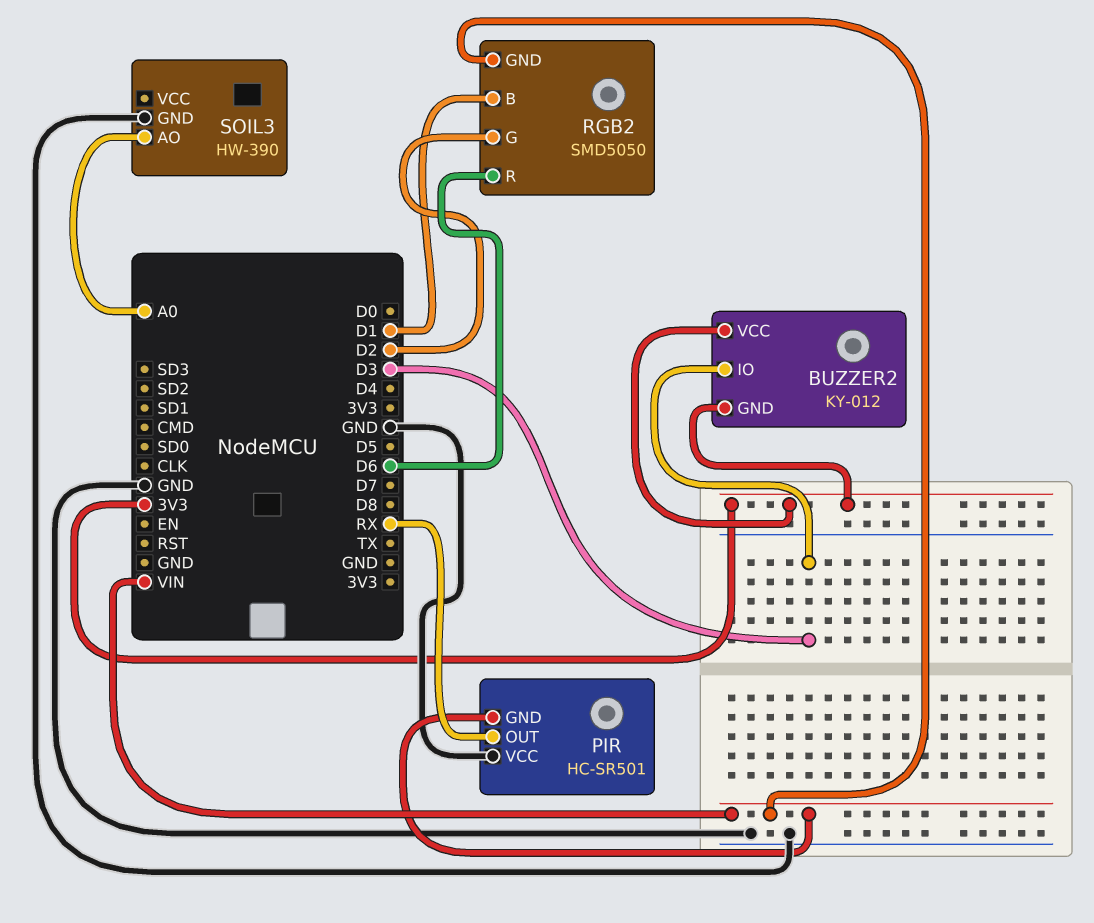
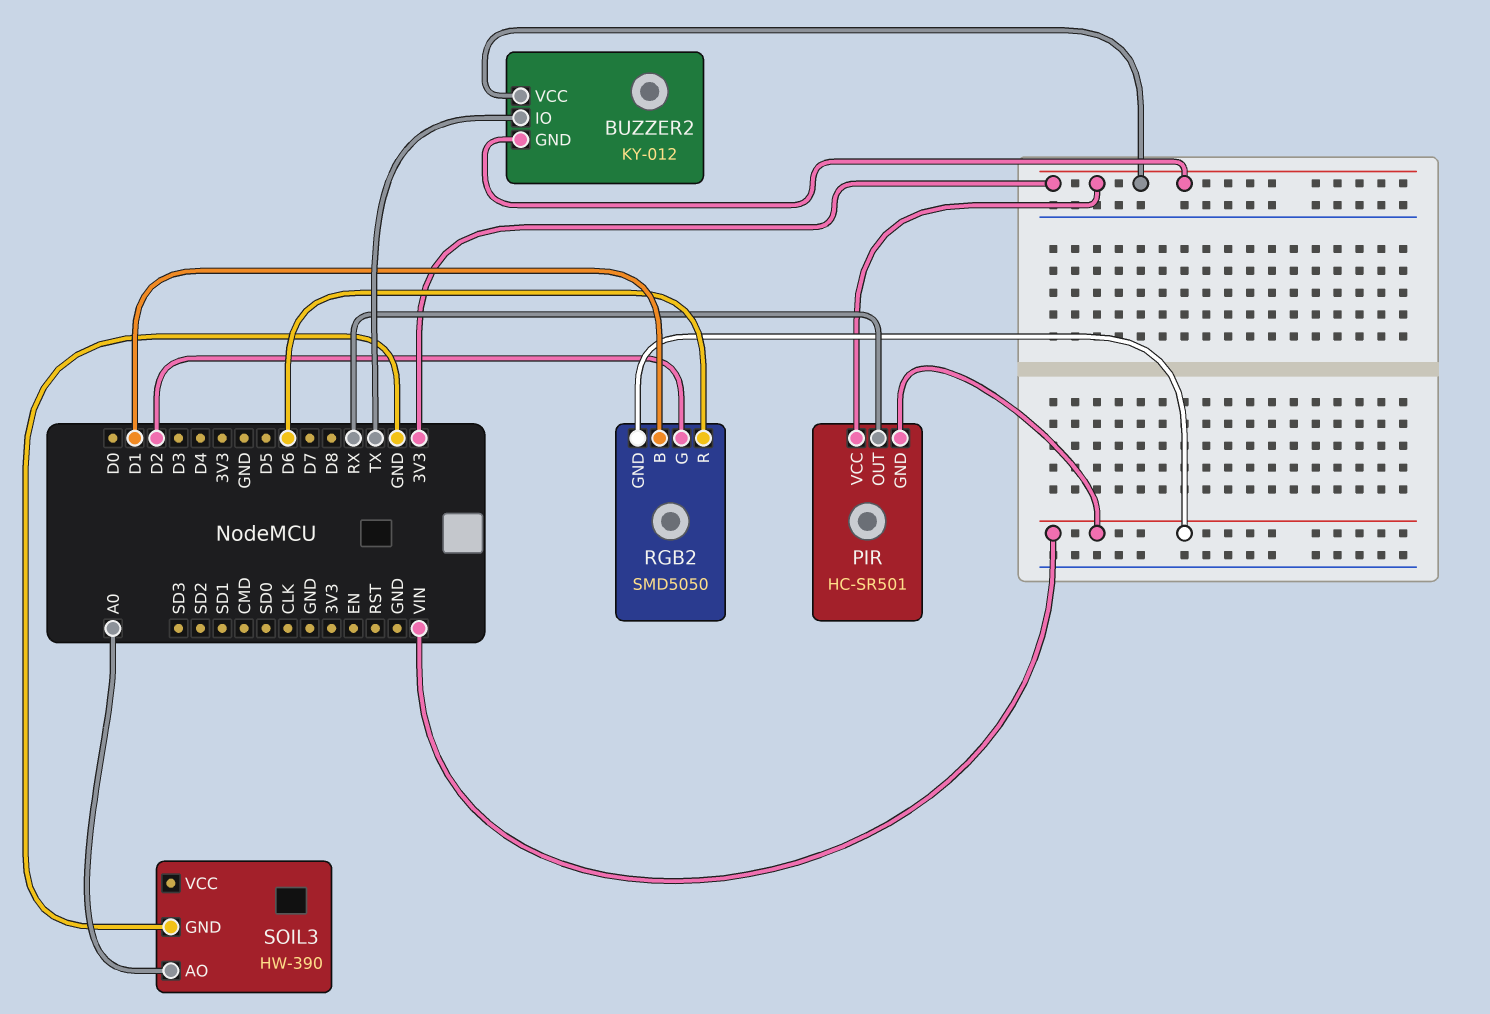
BUZZER2 pin IO: D3 -> TX
PIR pin VCC: GND -> 3V3

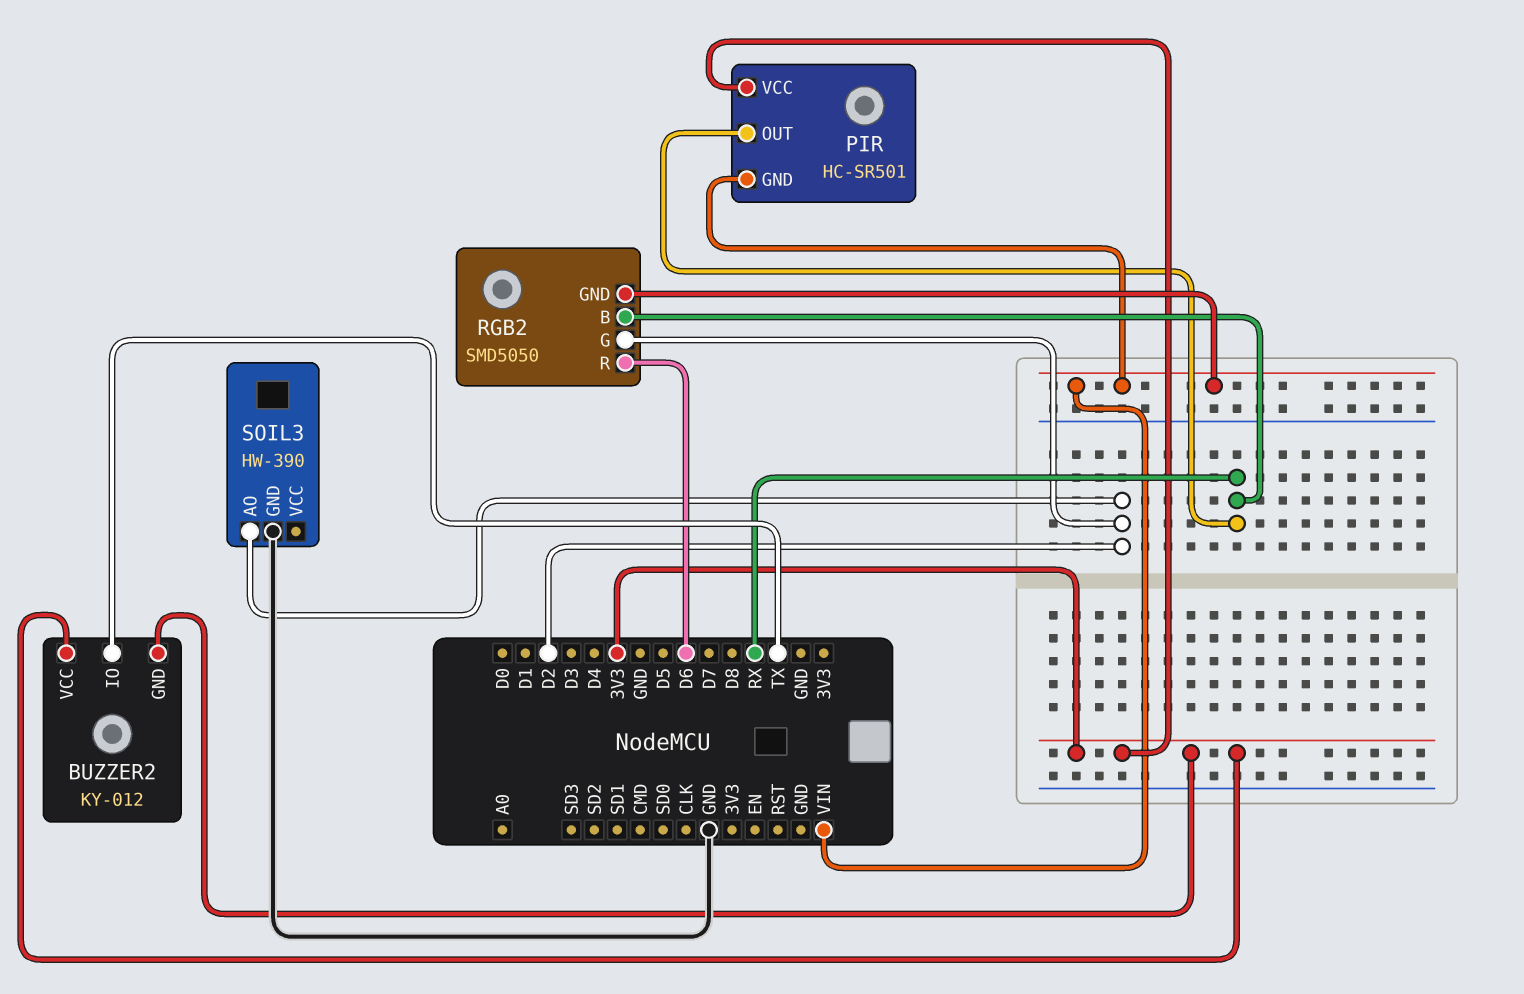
RGB2 pin B: D1 -> RX
SOIL3 pin AO: A0 -> D2

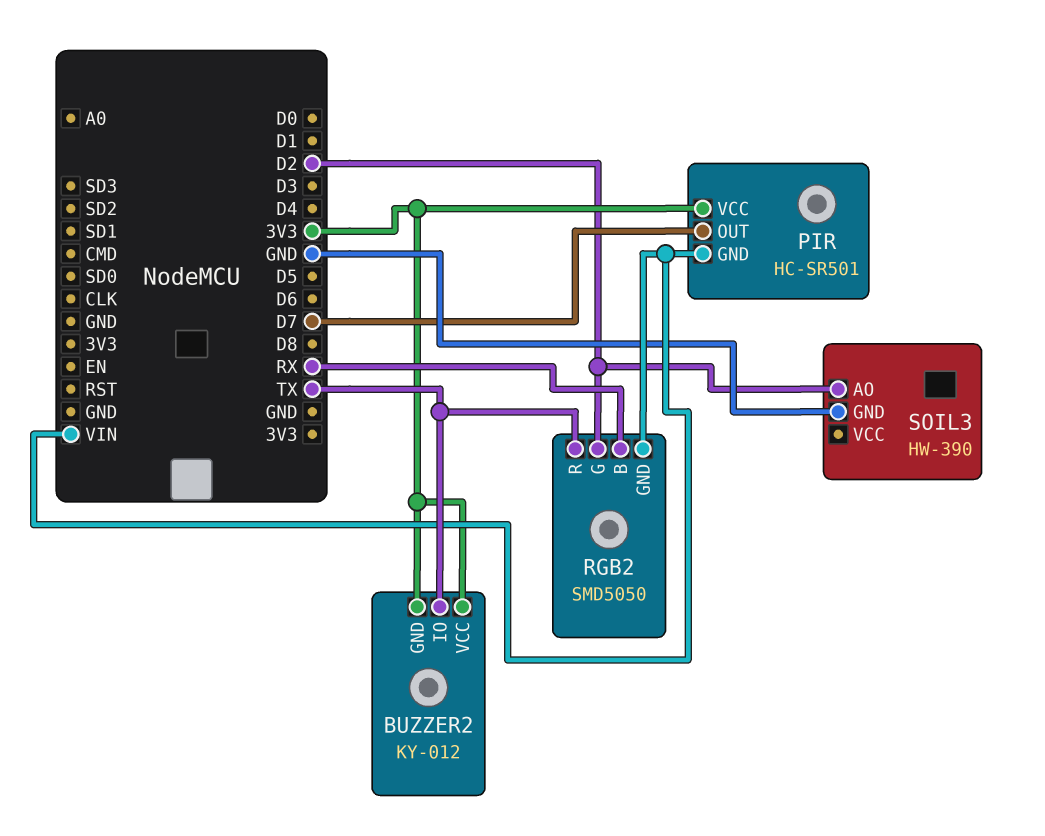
PIR pin OUT: RX -> D7
RGB2 pin R: D6 -> TX

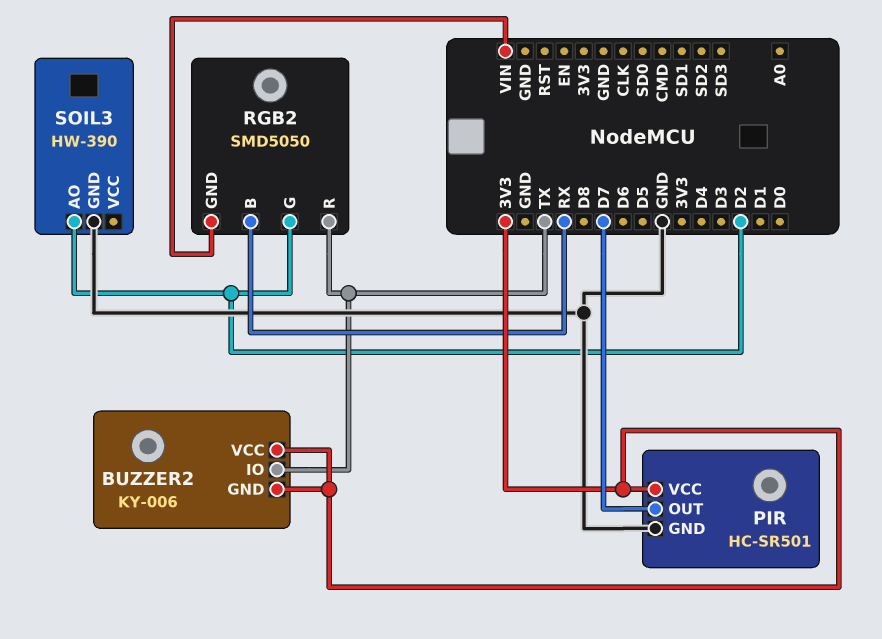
BUZZER2: KY-012 -> KY-006
PIR pin GND: VIN -> GND

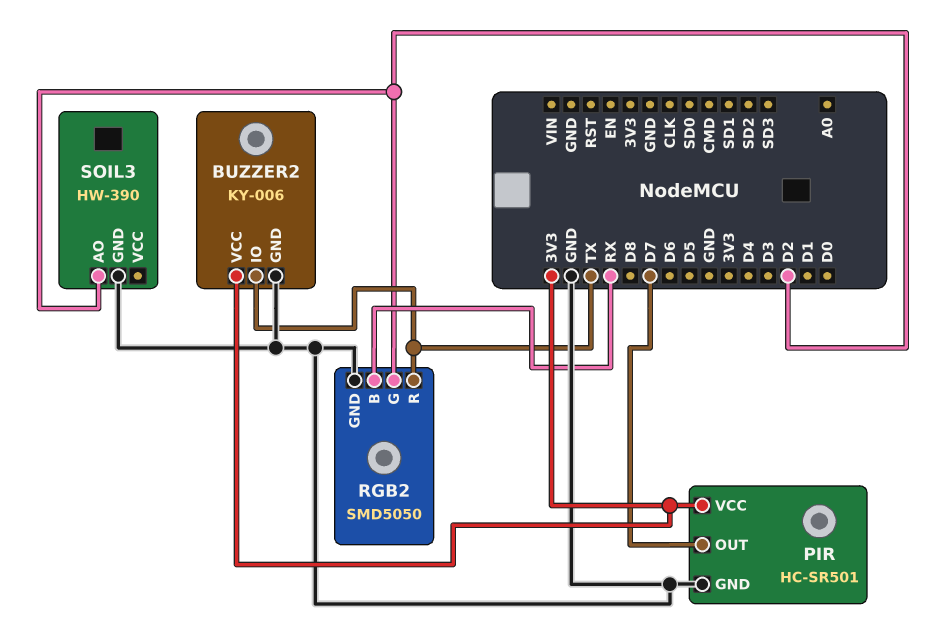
BUZZER2 pin GND: 3V3 -> GND
RGB2 pin GND: VIN -> GND

